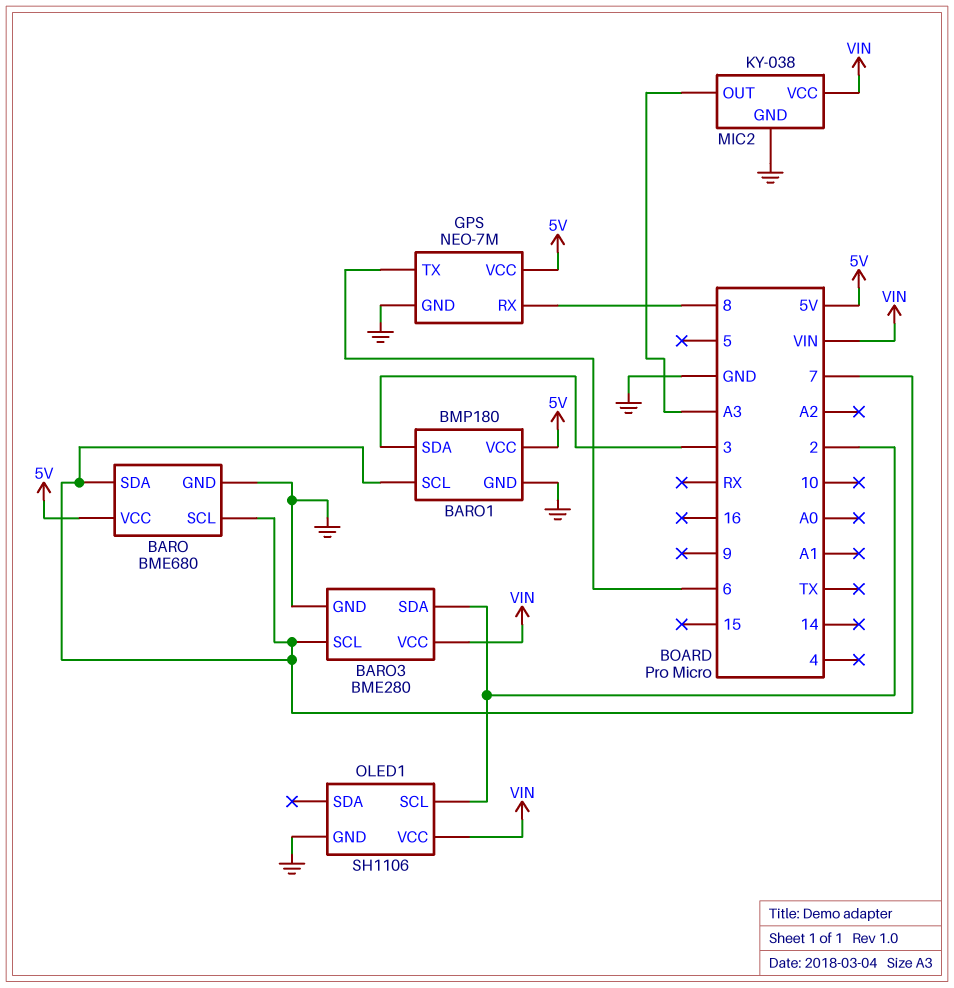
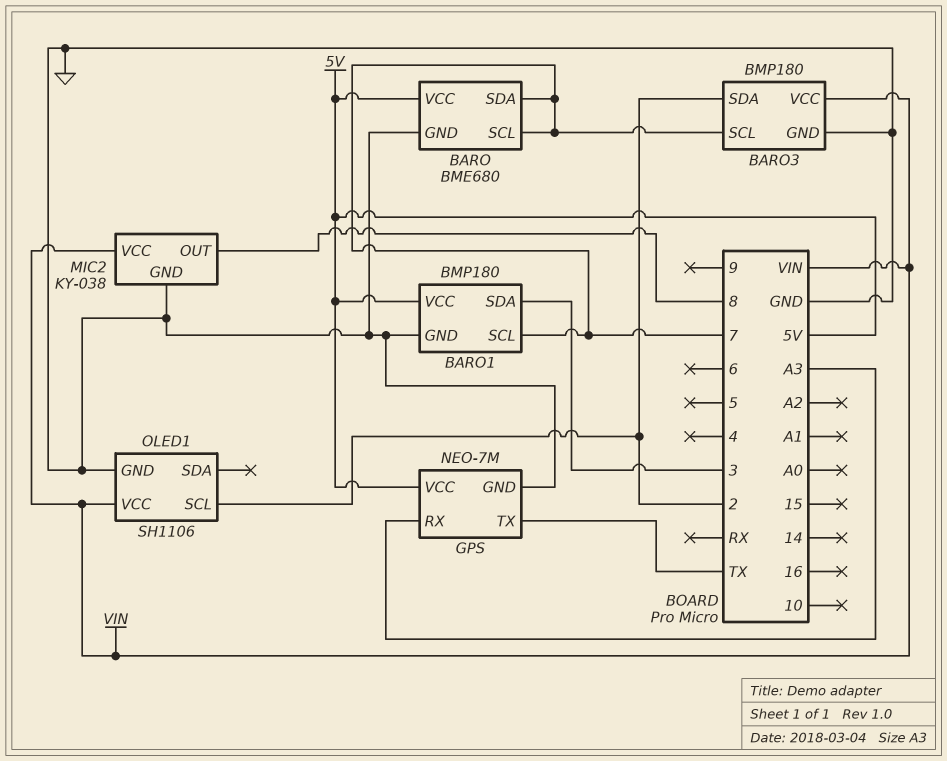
BARO3: BME280 -> BMP180
GPS pin RX: 8 -> A3
GPS pin TX: 6 -> TX
MIC2 pin OUT: A3 -> 8

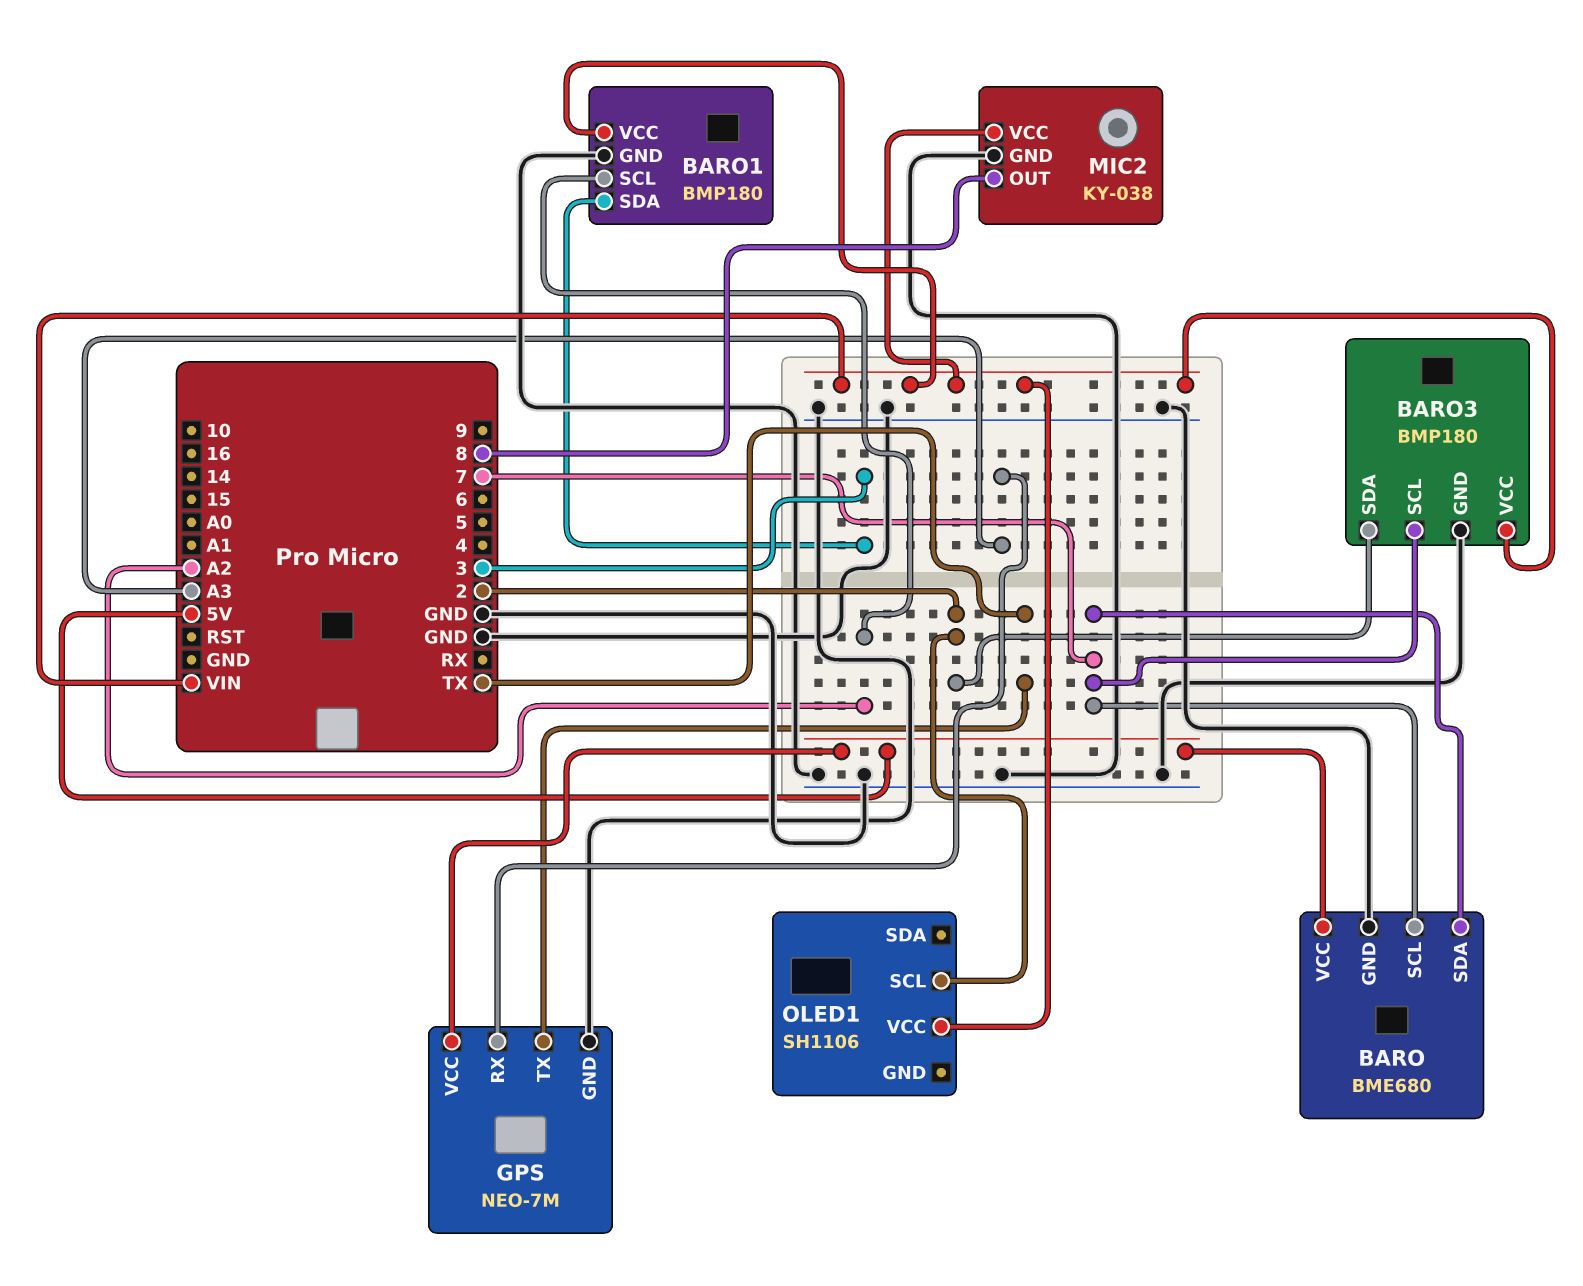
BARO1 pin SCL: 7 -> A2
BARO1 pin VCC: 5V -> VIN
OLED1 pin GND: GND -> none

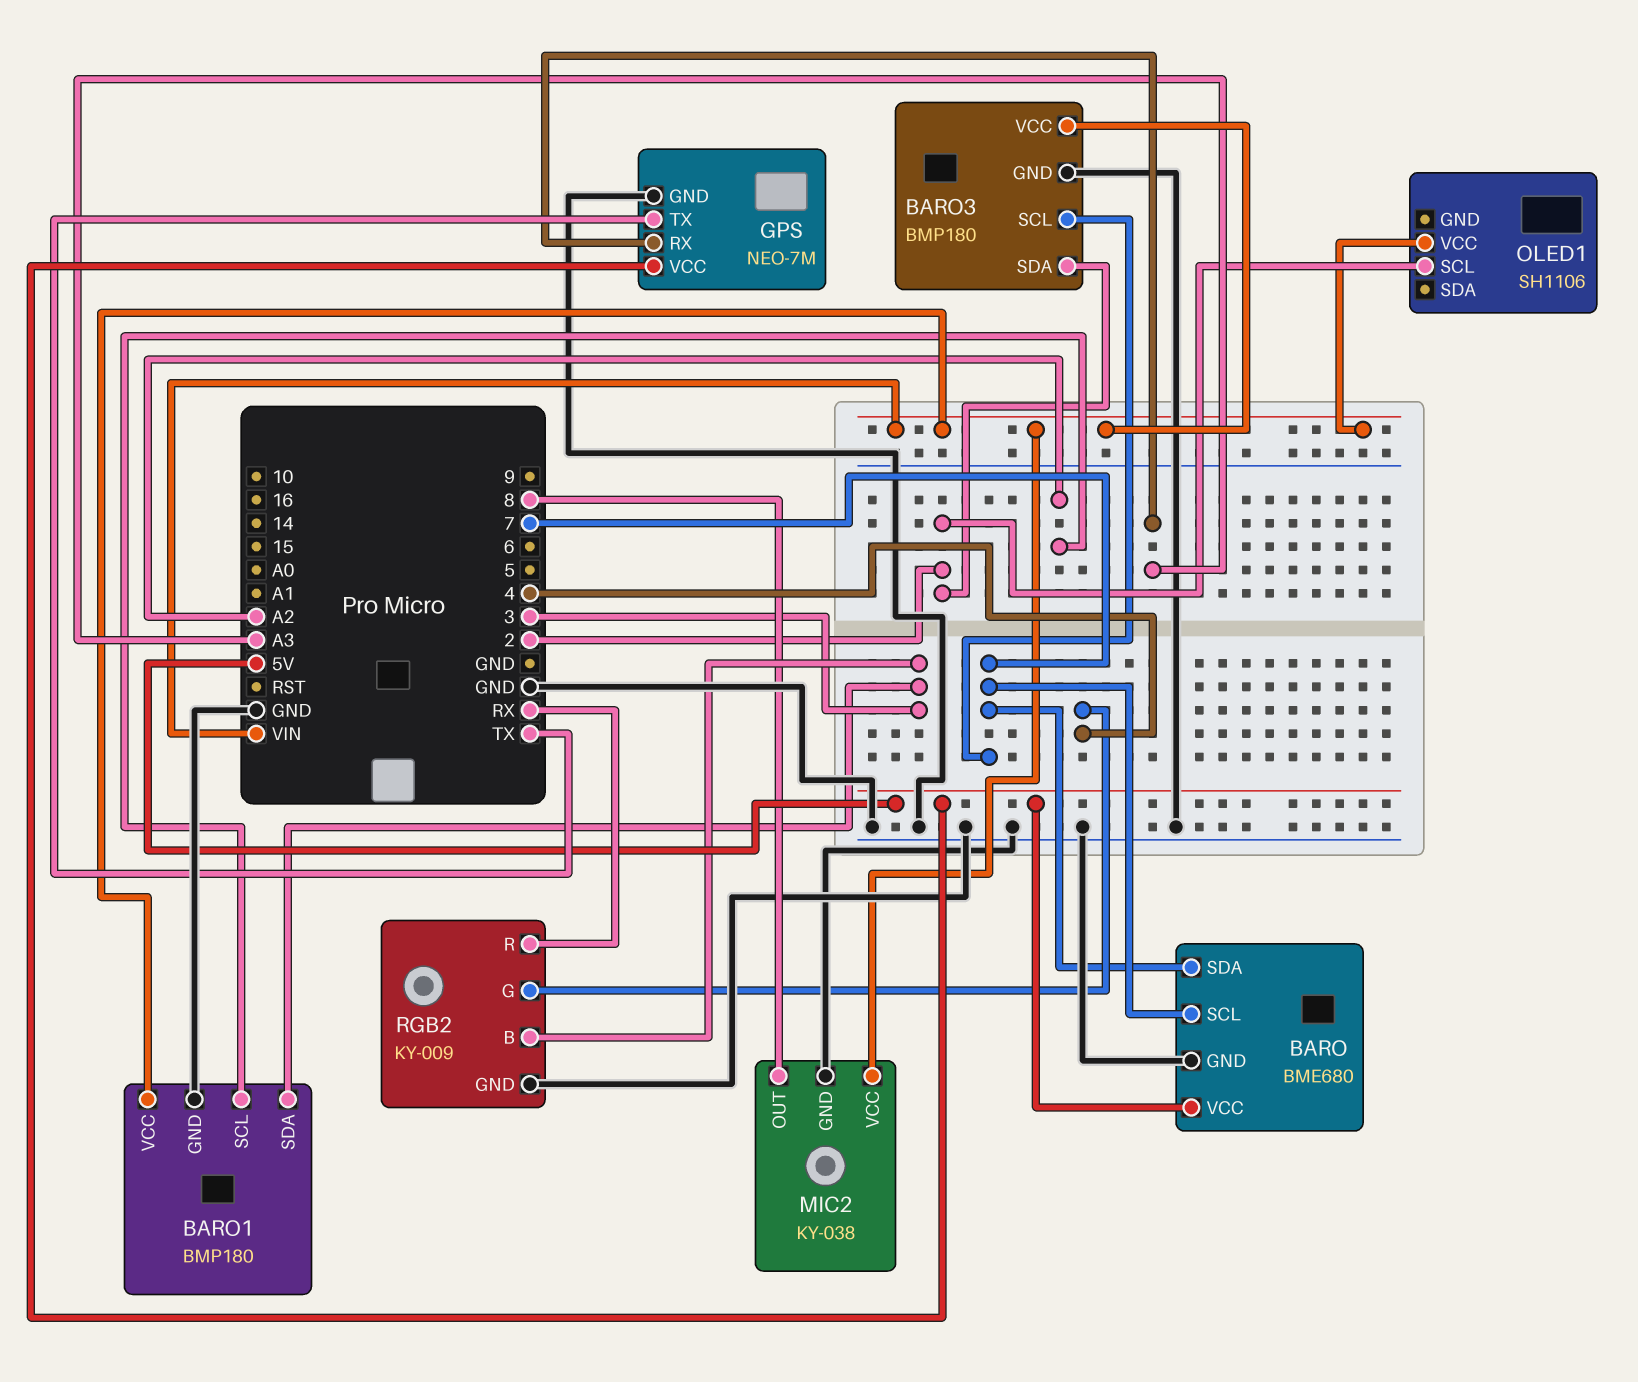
RGB2: none -> KY-009
RGB2 pin B: none -> 3
RGB2 pin G: none -> 4
RGB2 pin GND: none -> GND
RGB2 pin R: none -> RX

